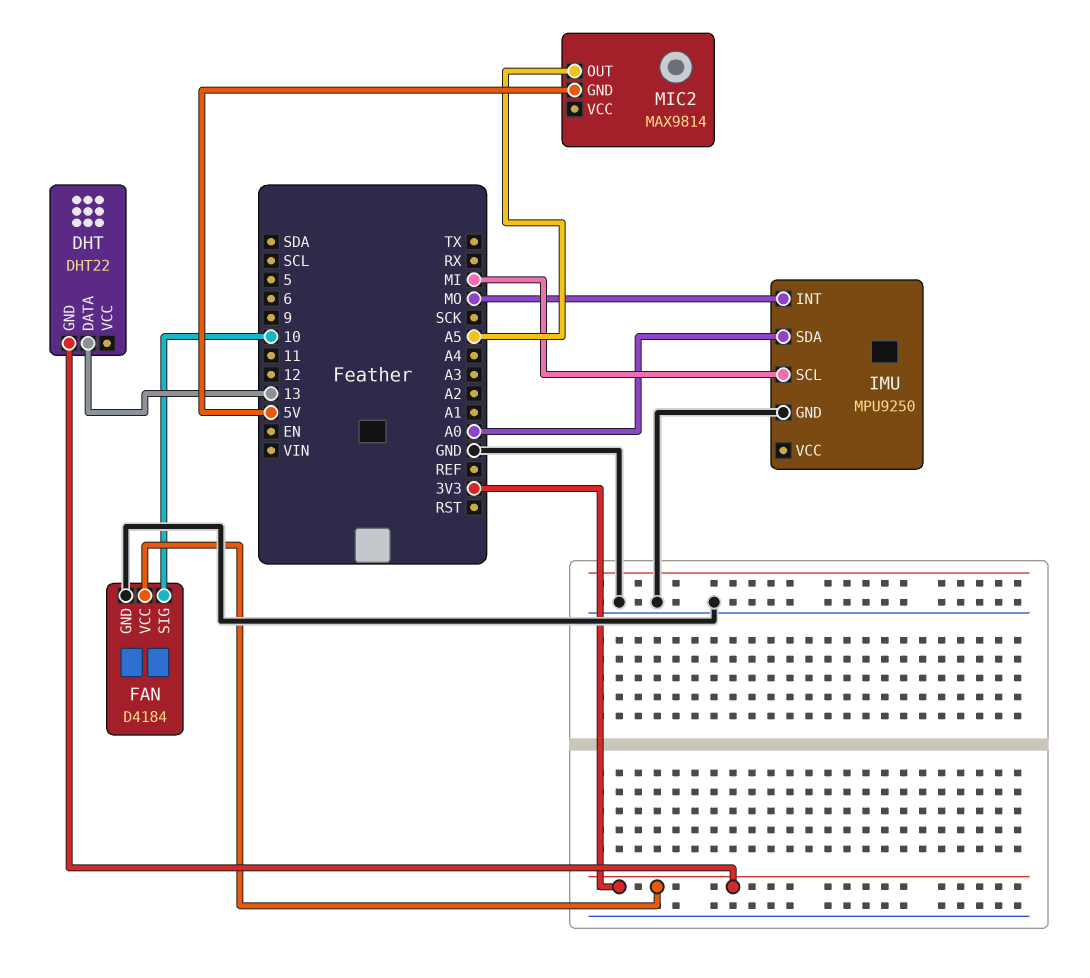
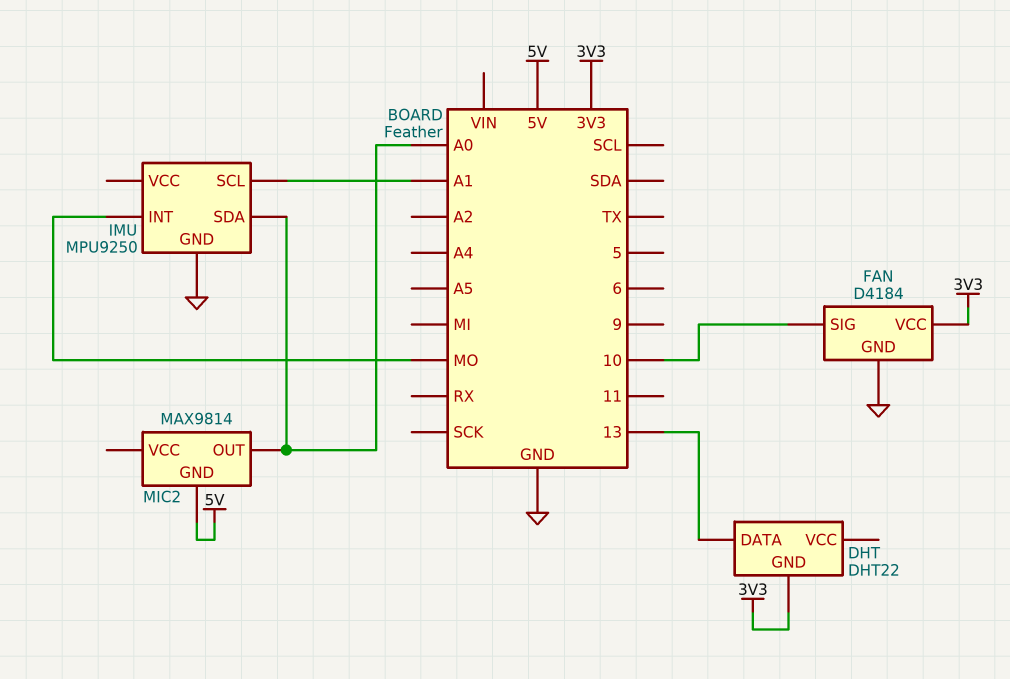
IMU pin SCL: MI -> A1
MIC2 pin OUT: A5 -> A0

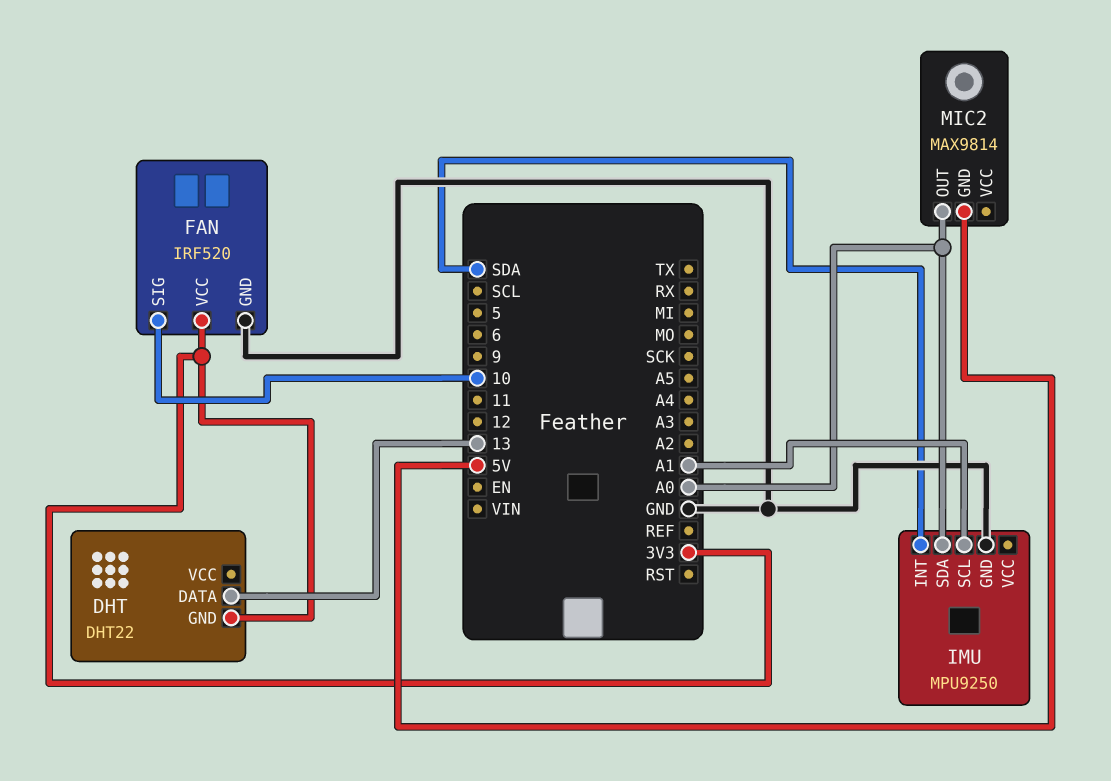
FAN: D4184 -> IRF520
IMU pin INT: MO -> SDA

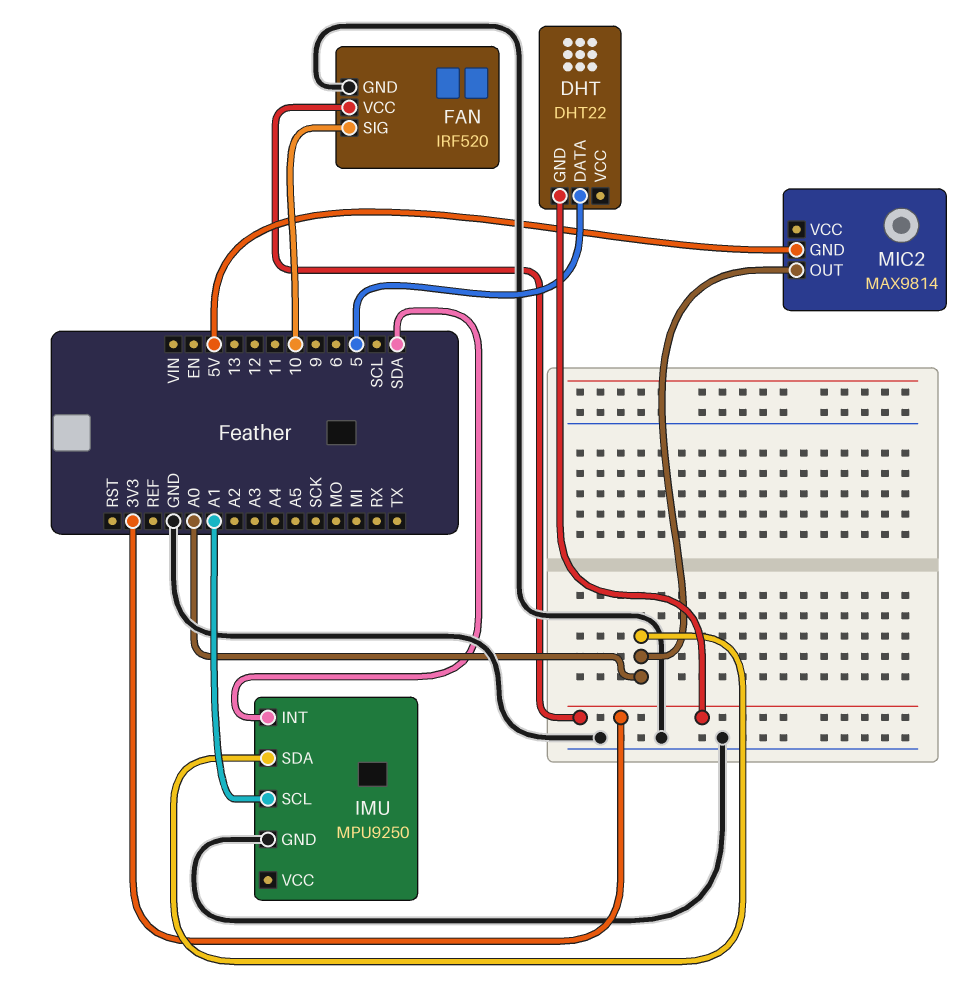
DHT pin DATA: 13 -> 5

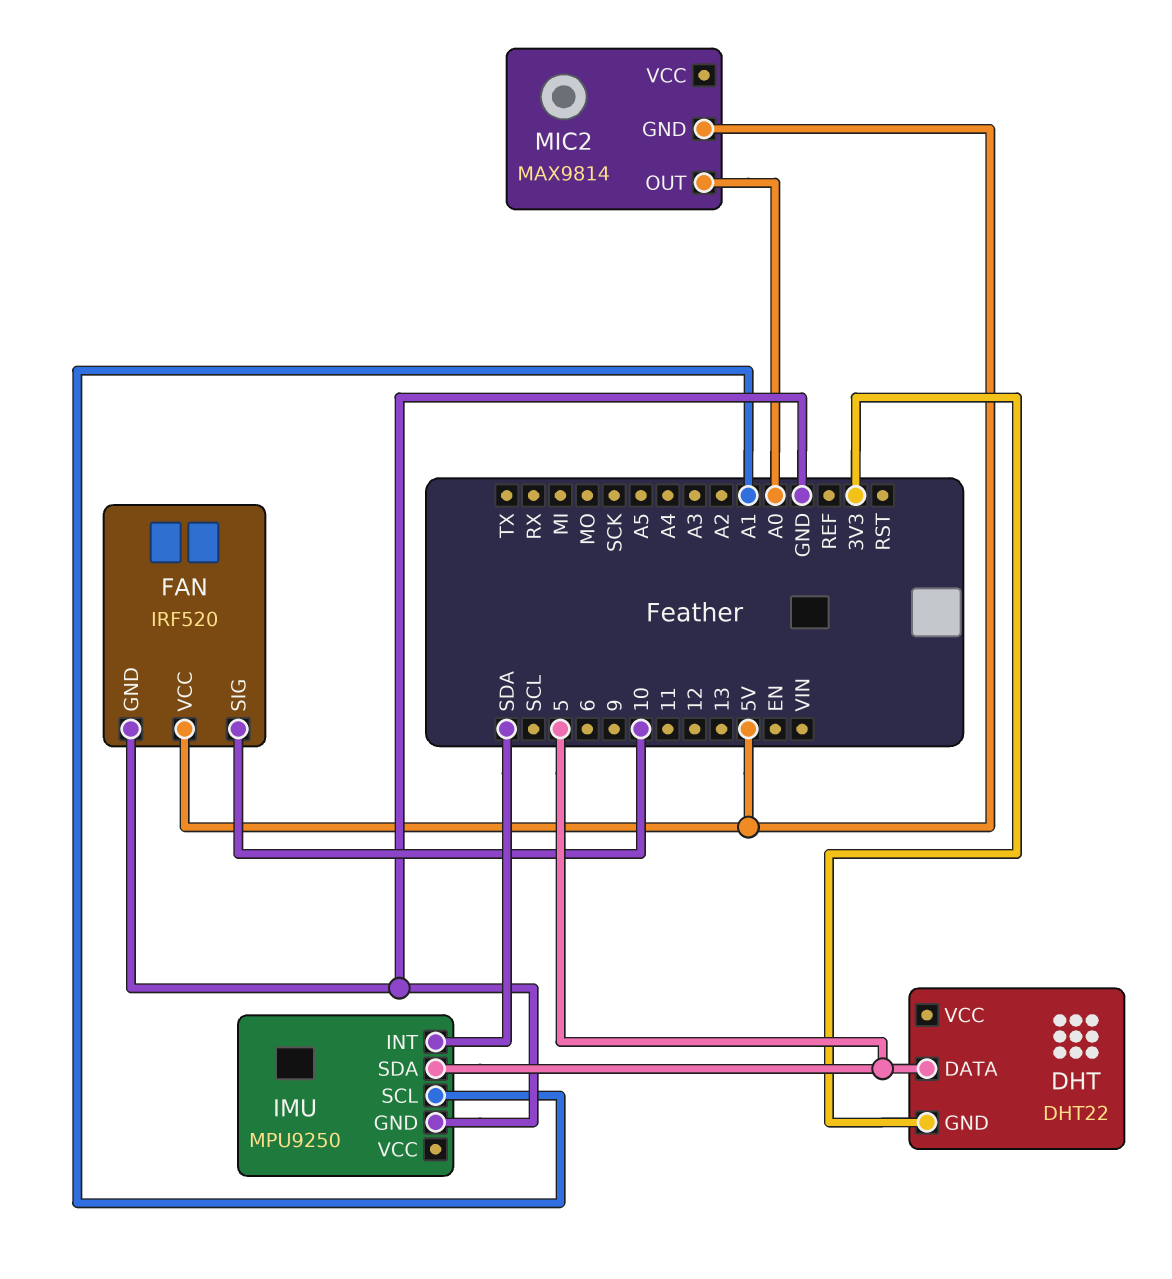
FAN pin VCC: 3V3 -> 5V
IMU pin SDA: A0 -> 5

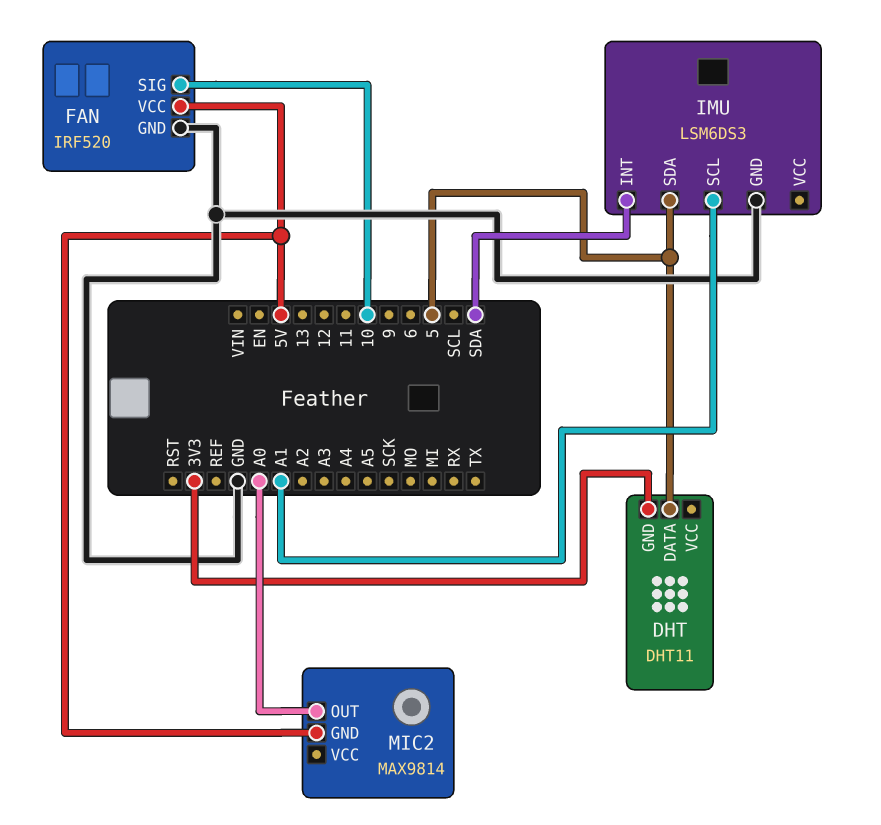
DHT: DHT22 -> DHT11
IMU: MPU9250 -> LSM6DS3

